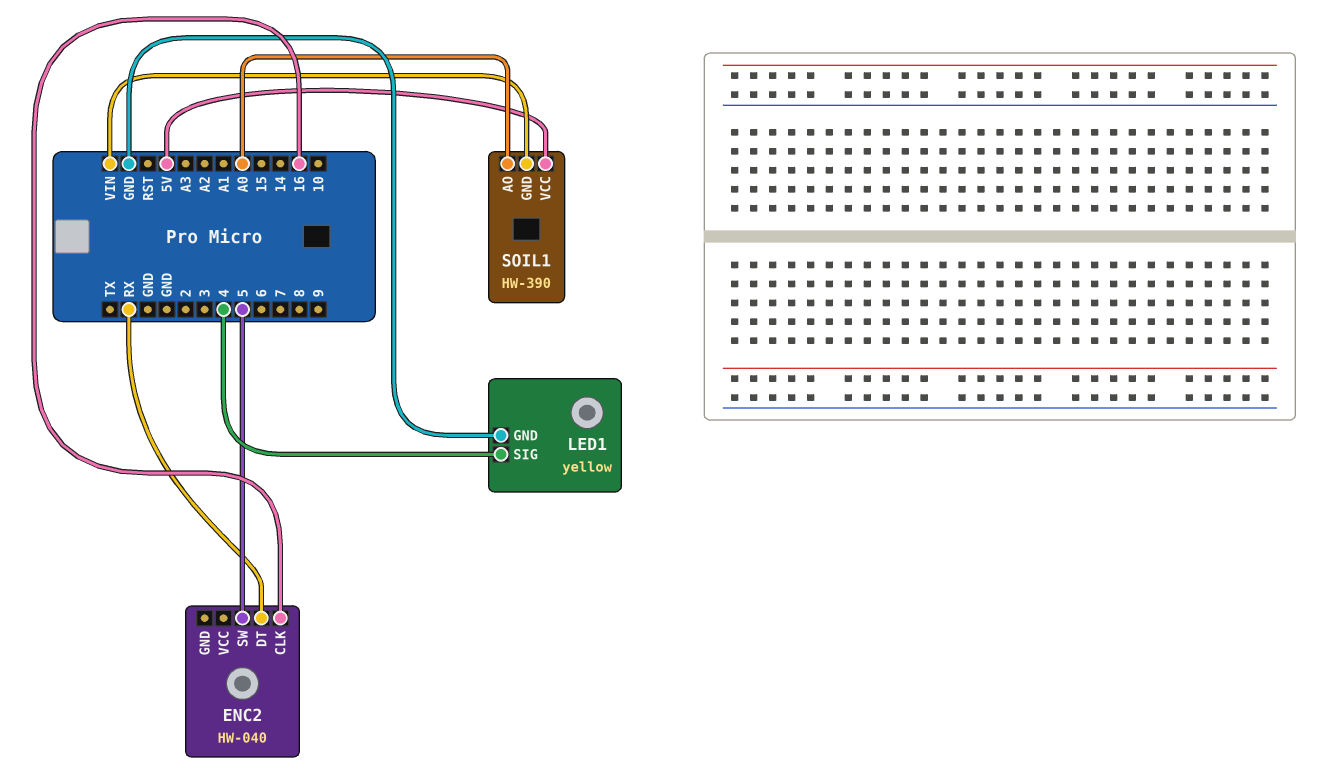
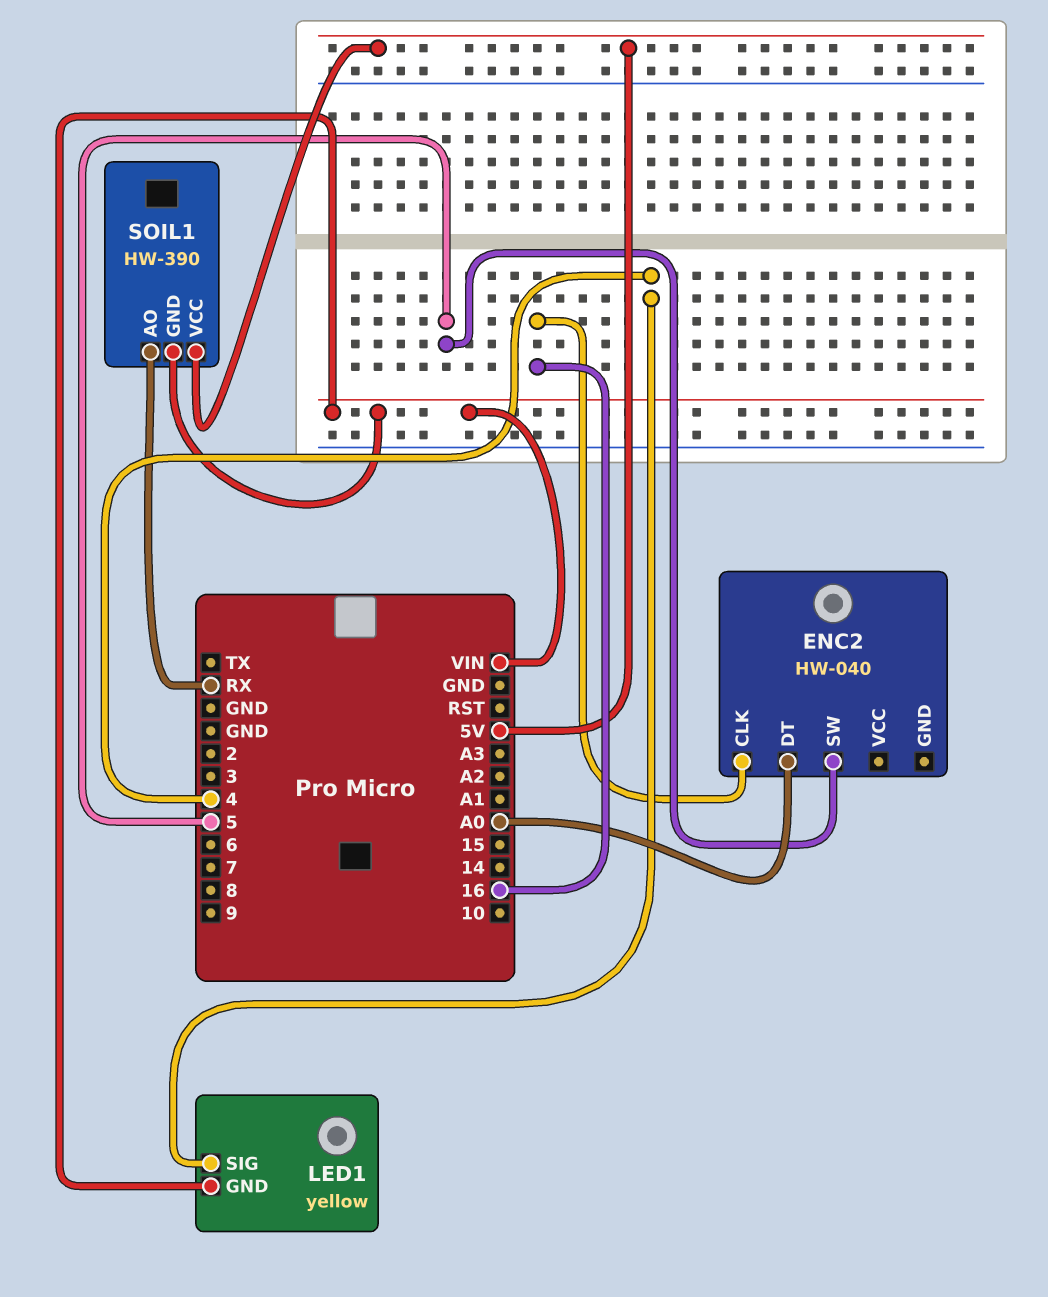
ENC2 pin DT: RX -> A0
LED1 pin GND: GND -> VIN
SOIL1 pin AO: A0 -> RX

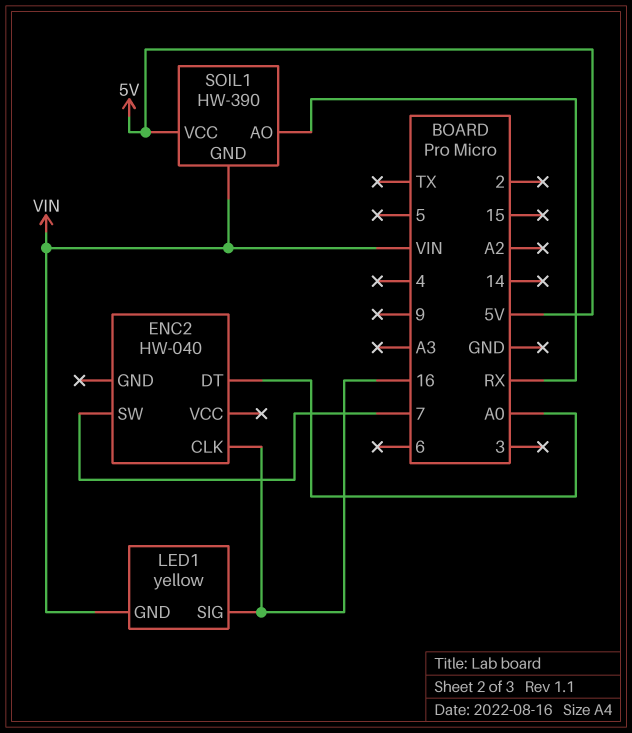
ENC2 pin SW: 5 -> 7
LED1 pin SIG: 4 -> 16

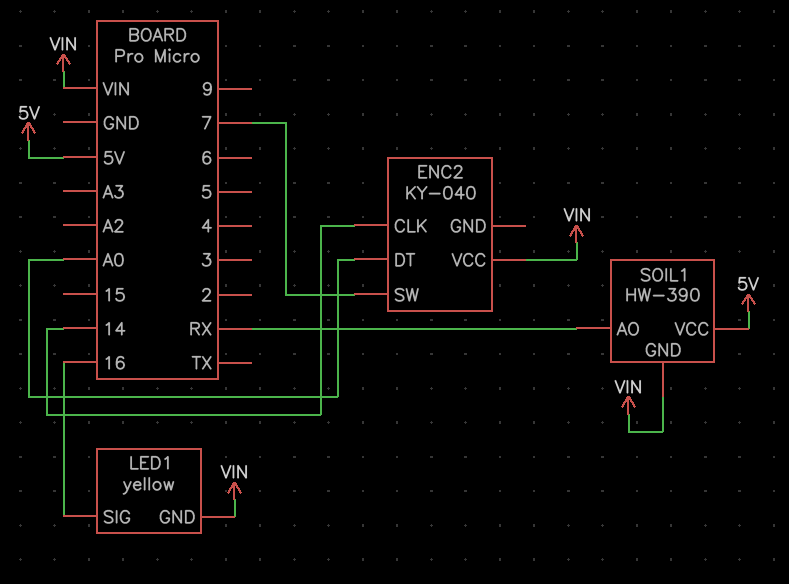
ENC2: HW-040 -> KY-040
ENC2 pin CLK: 16 -> 14
ENC2 pin VCC: none -> VIN

